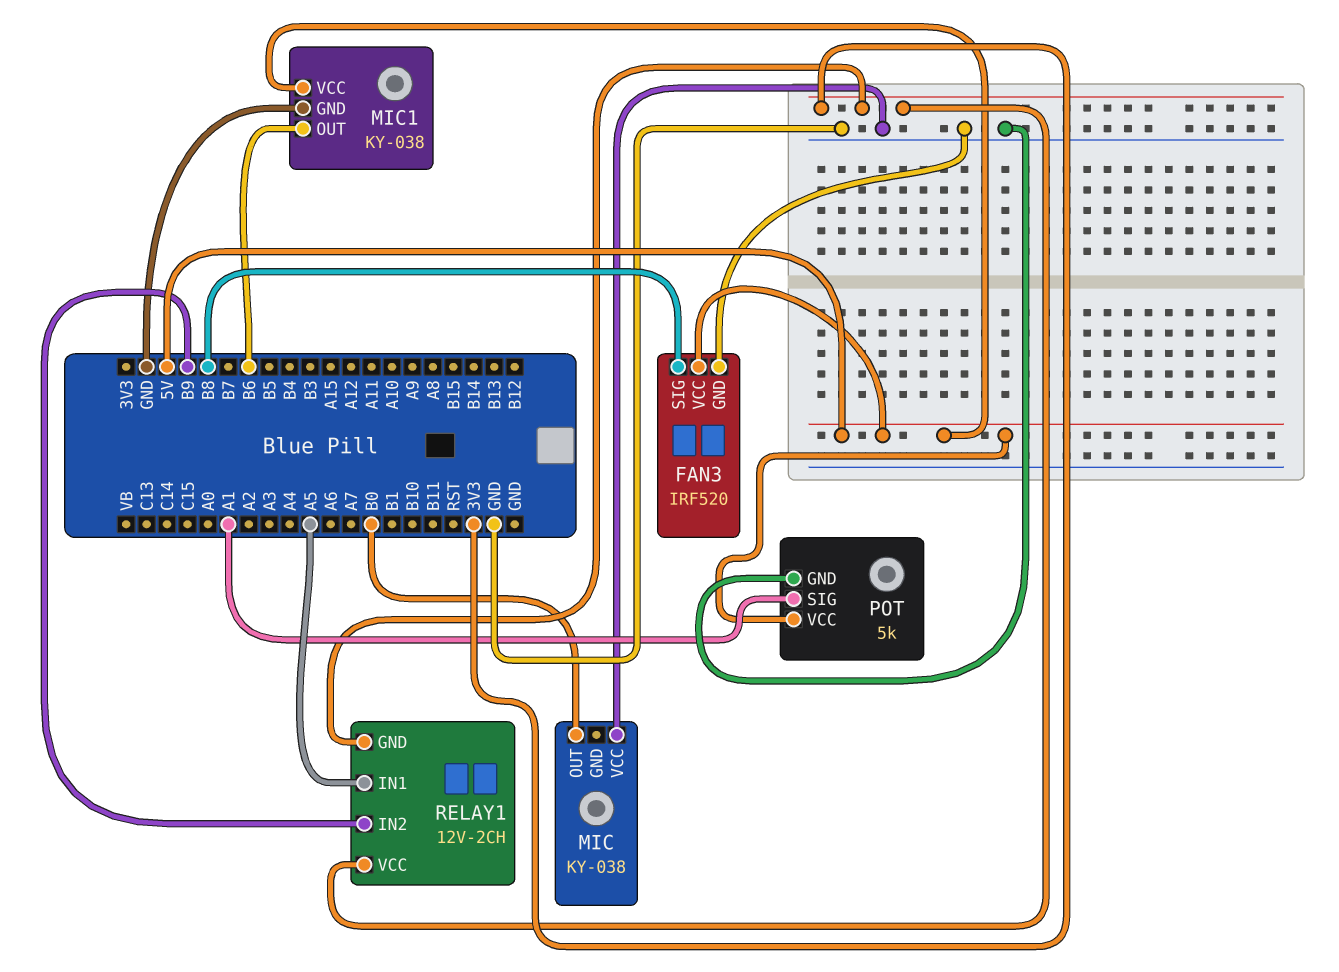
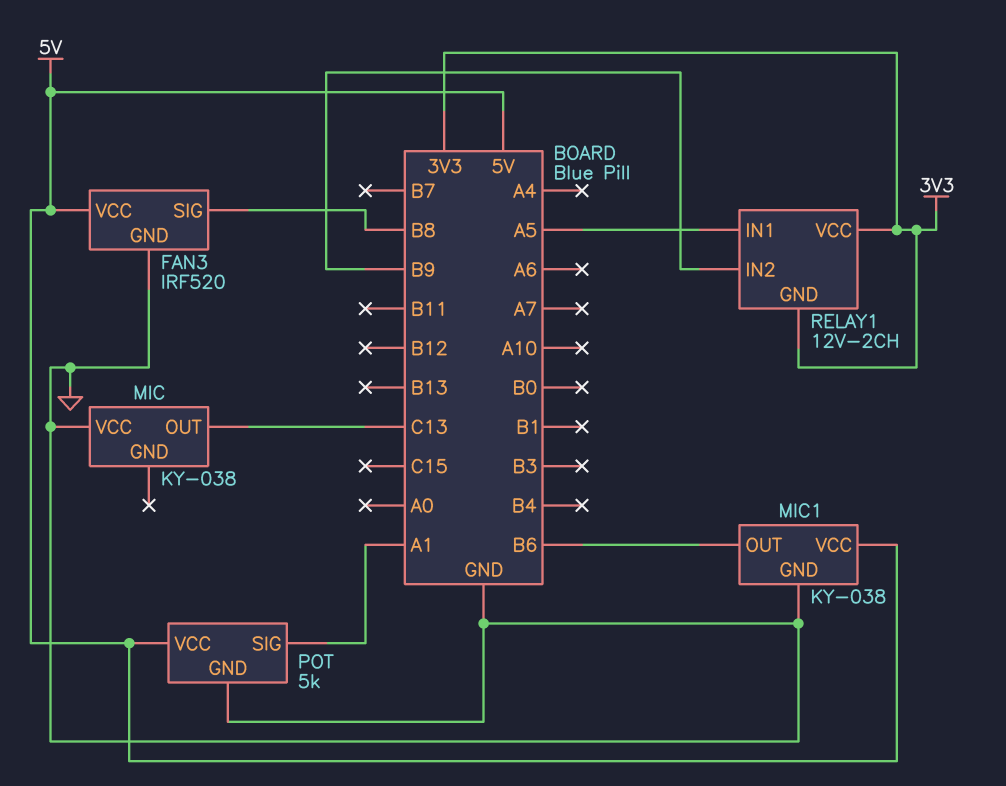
MIC pin OUT: B0 -> C13

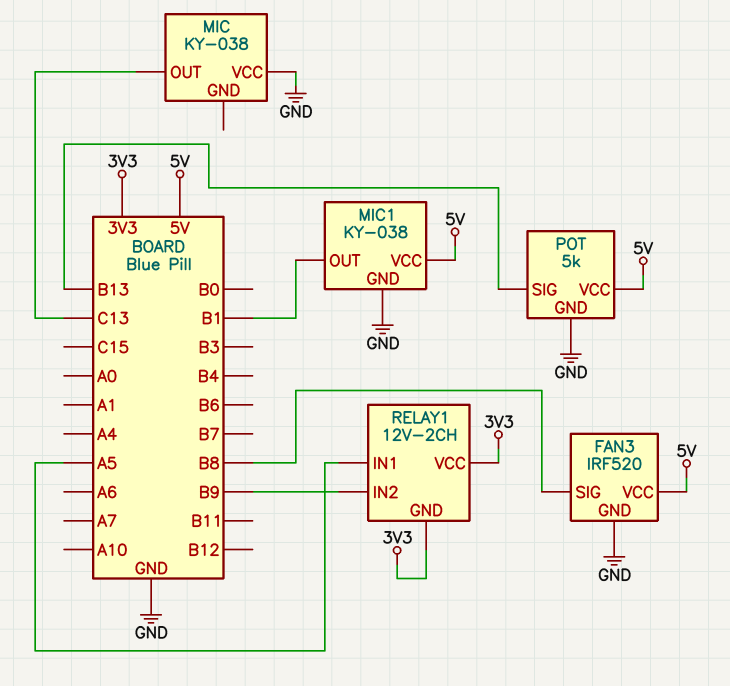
MIC1 pin OUT: B6 -> B1
POT pin SIG: A1 -> B13

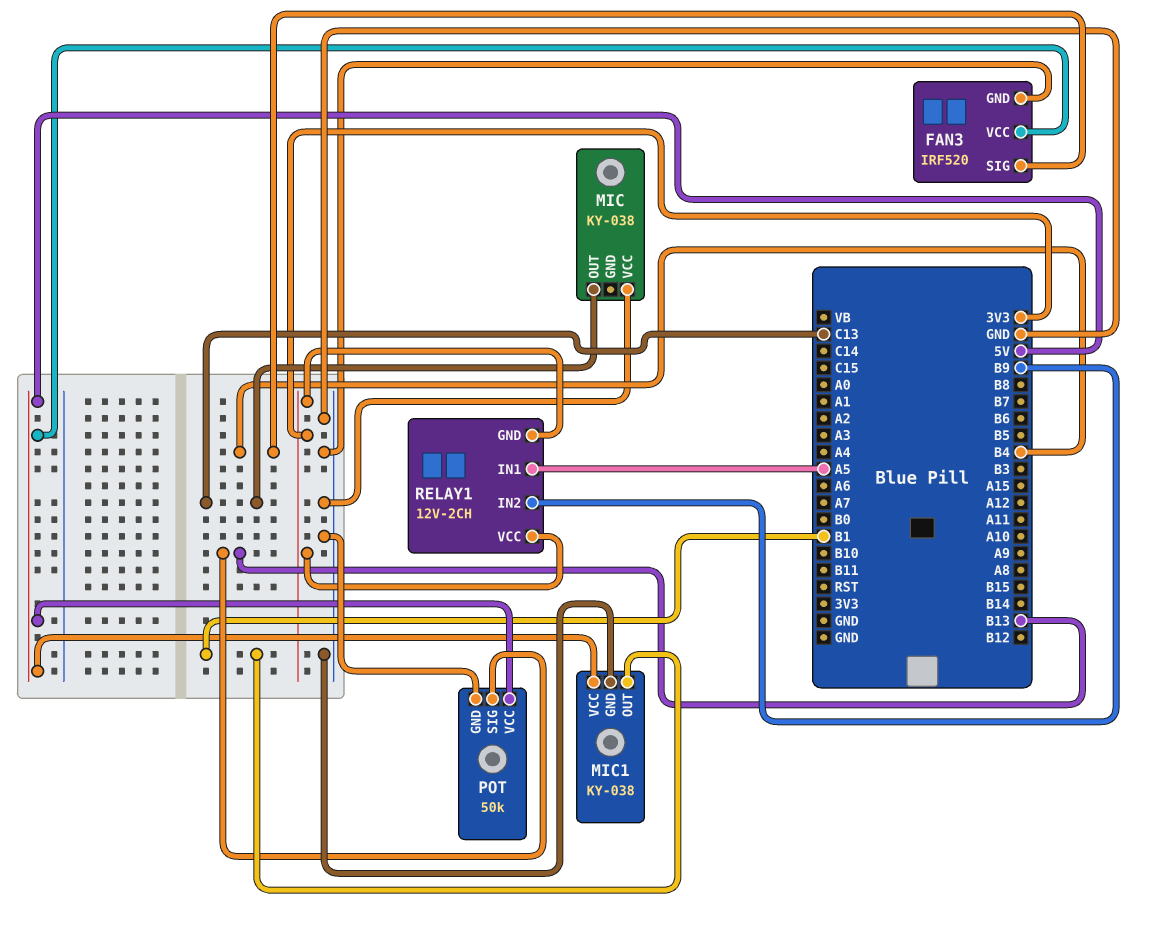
FAN3 pin SIG: B8 -> B4
POT: 5k -> 50k

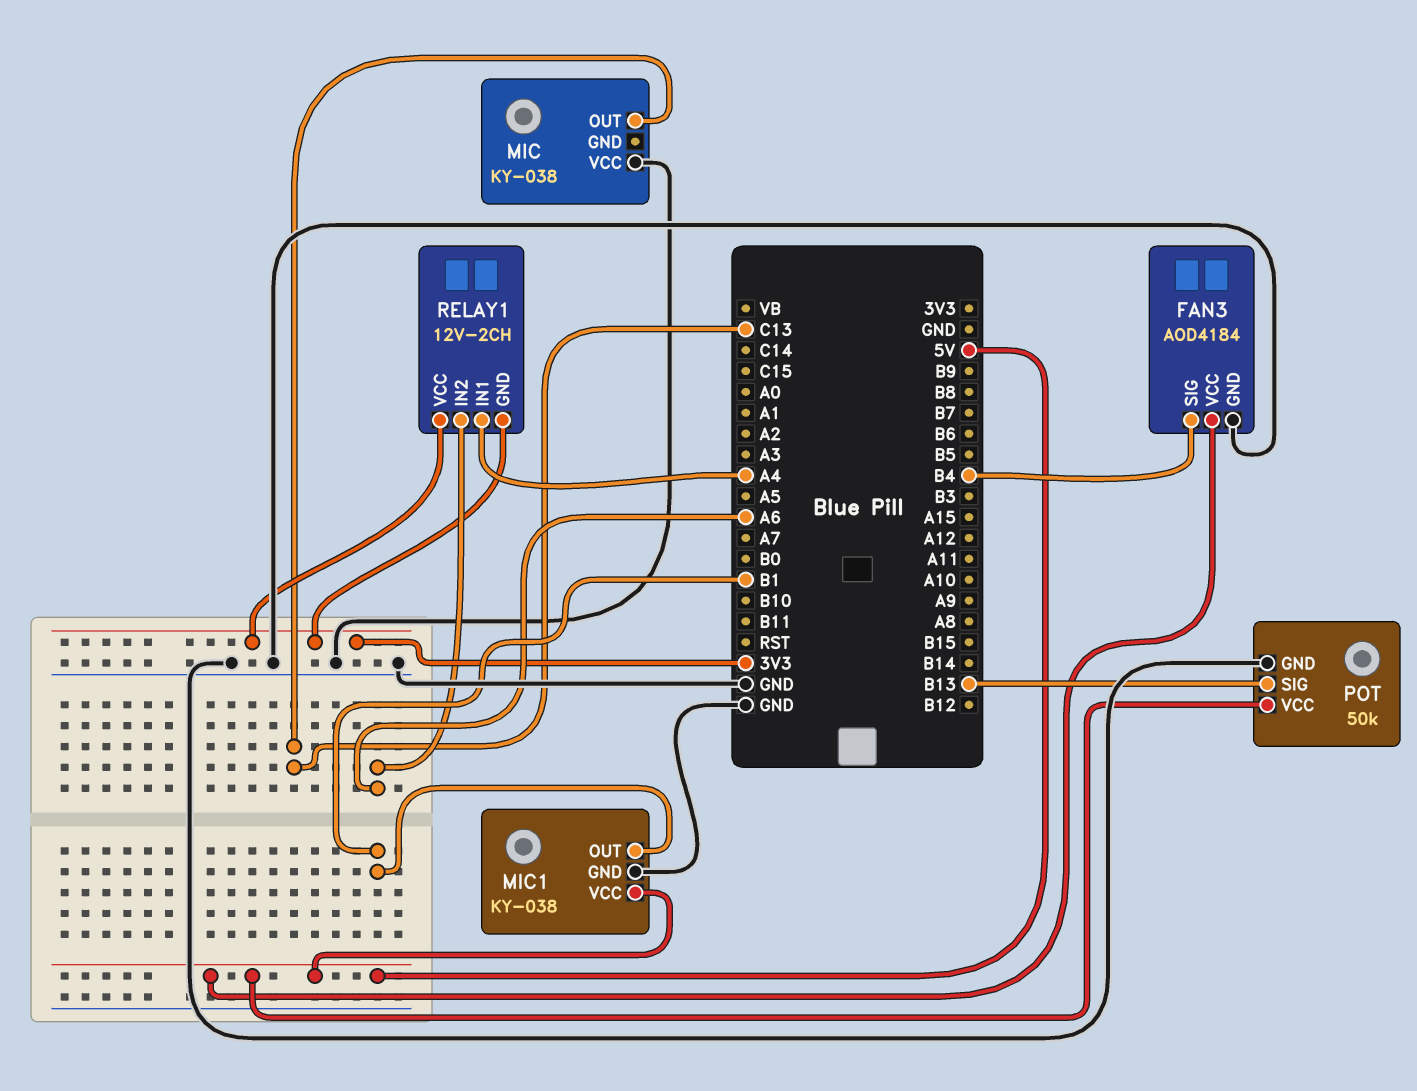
FAN3: IRF520 -> AOD4184
RELAY1 pin IN1: A5 -> A4
RELAY1 pin IN2: B9 -> A6

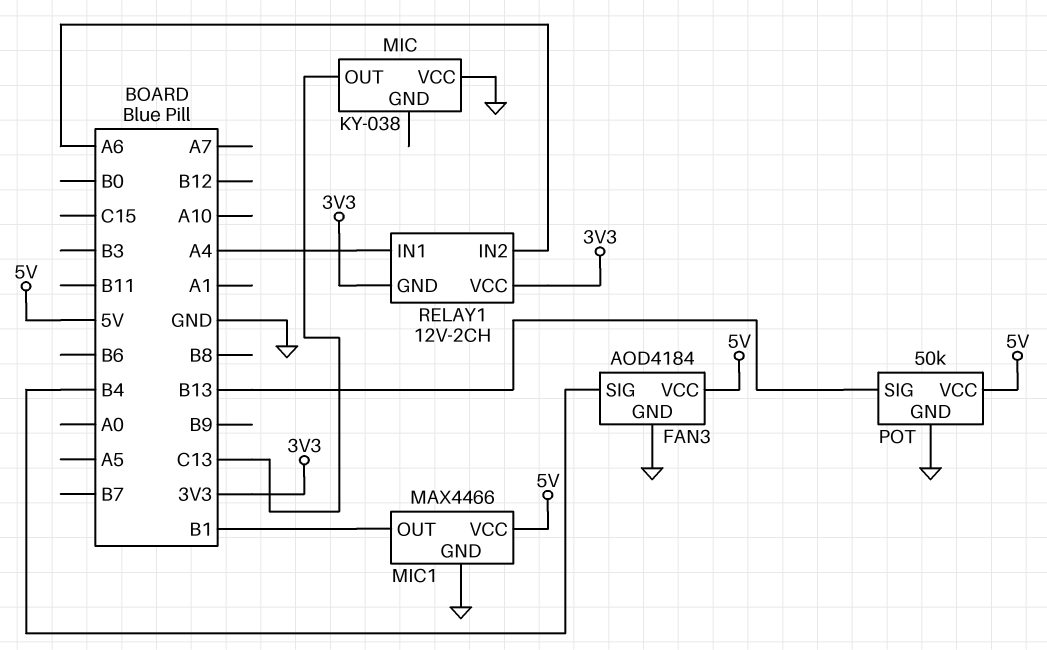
MIC1: KY-038 -> MAX4466

